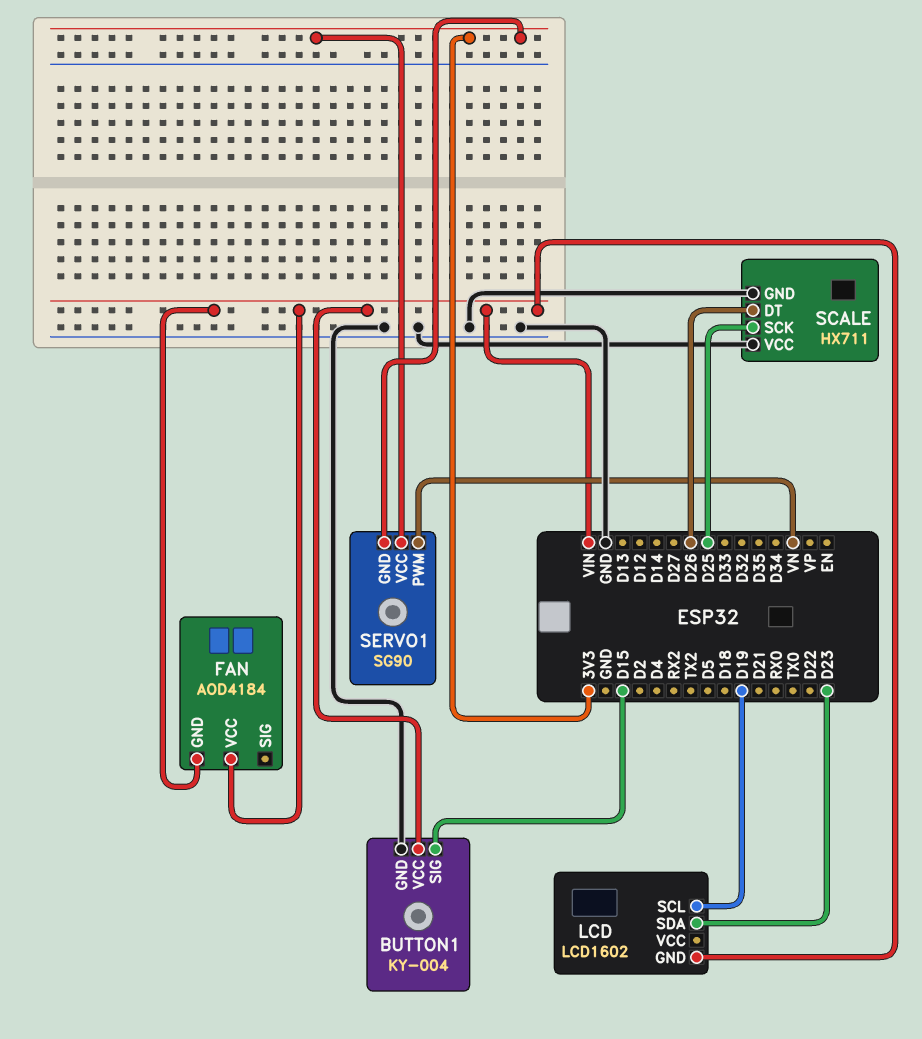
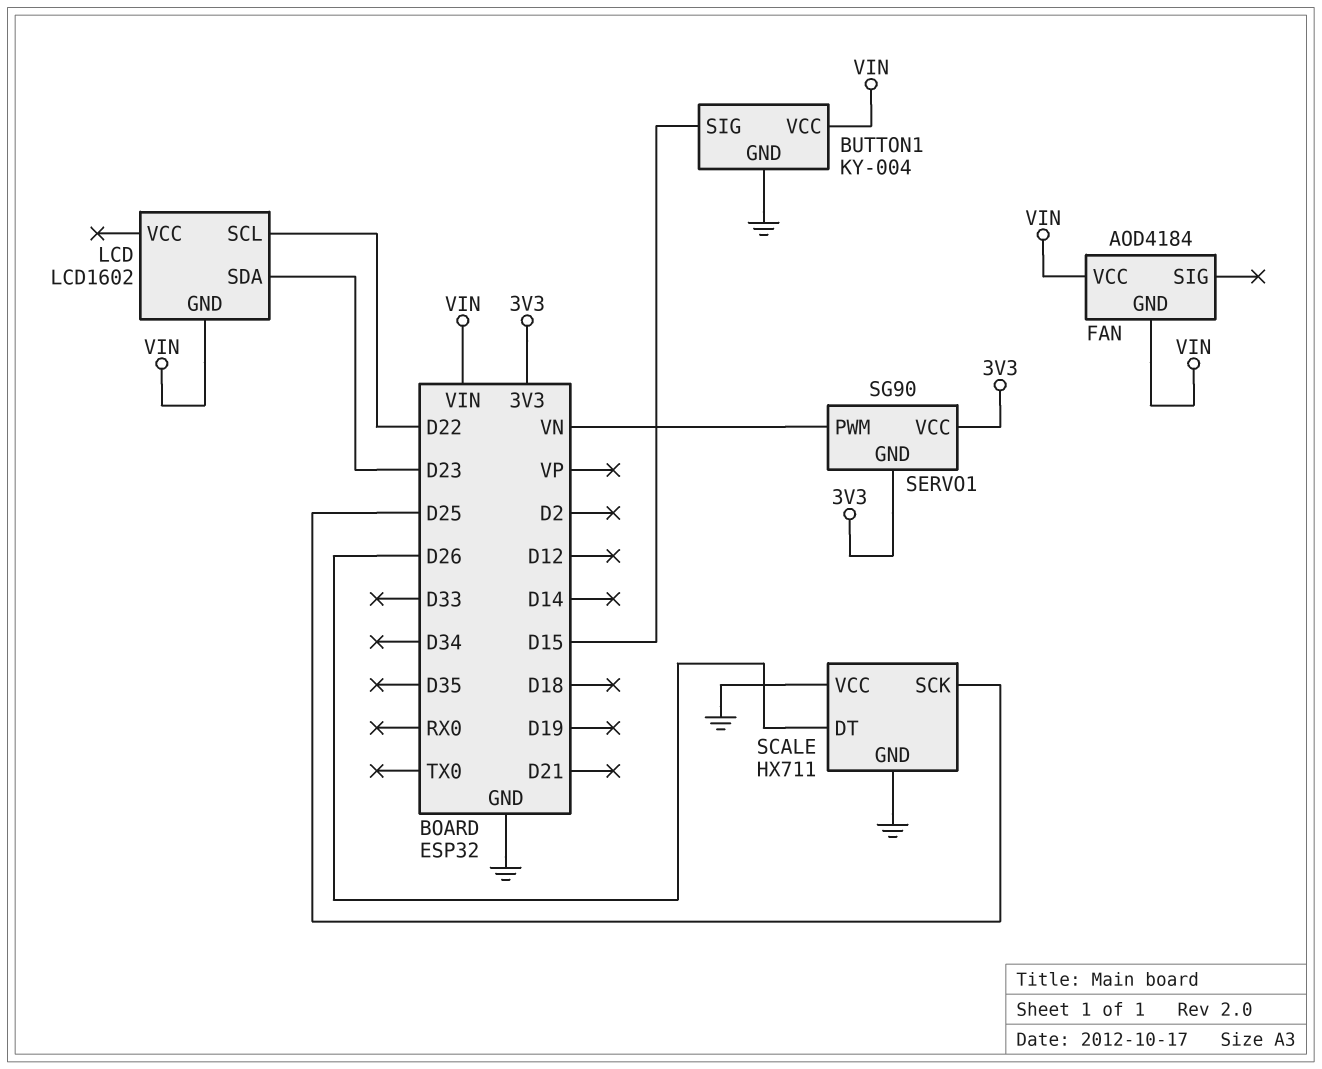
LCD pin SCL: D19 -> D22

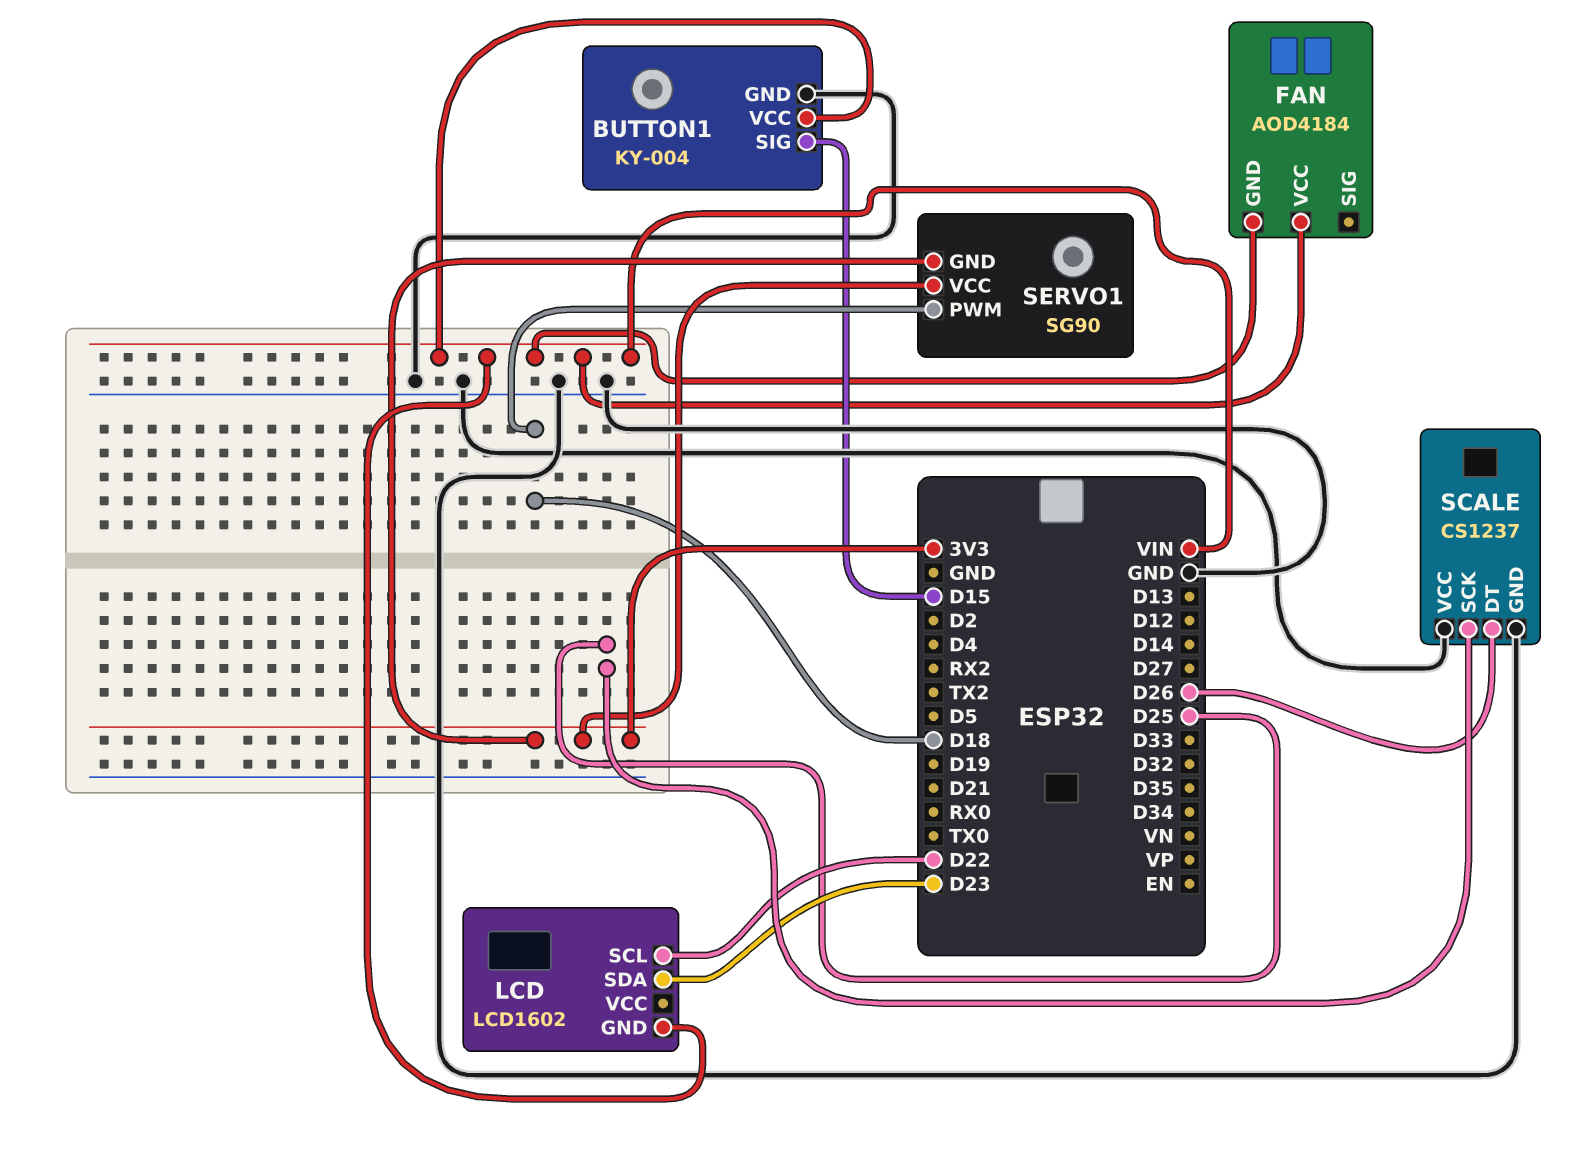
SCALE: HX711 -> CS1237
SERVO1 pin PWM: VN -> D18

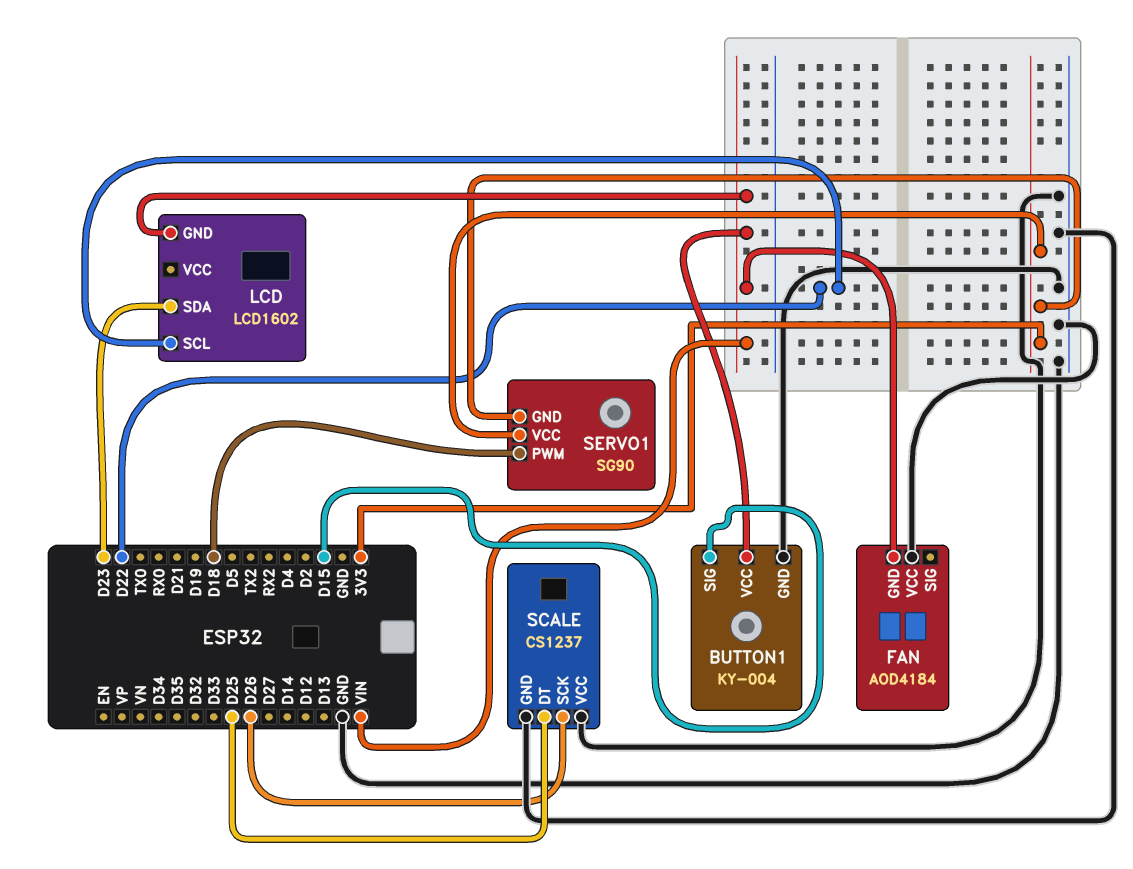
FAN pin VCC: VIN -> GND
SCALE pin DT: D26 -> D25
SCALE pin SCK: D25 -> D26

